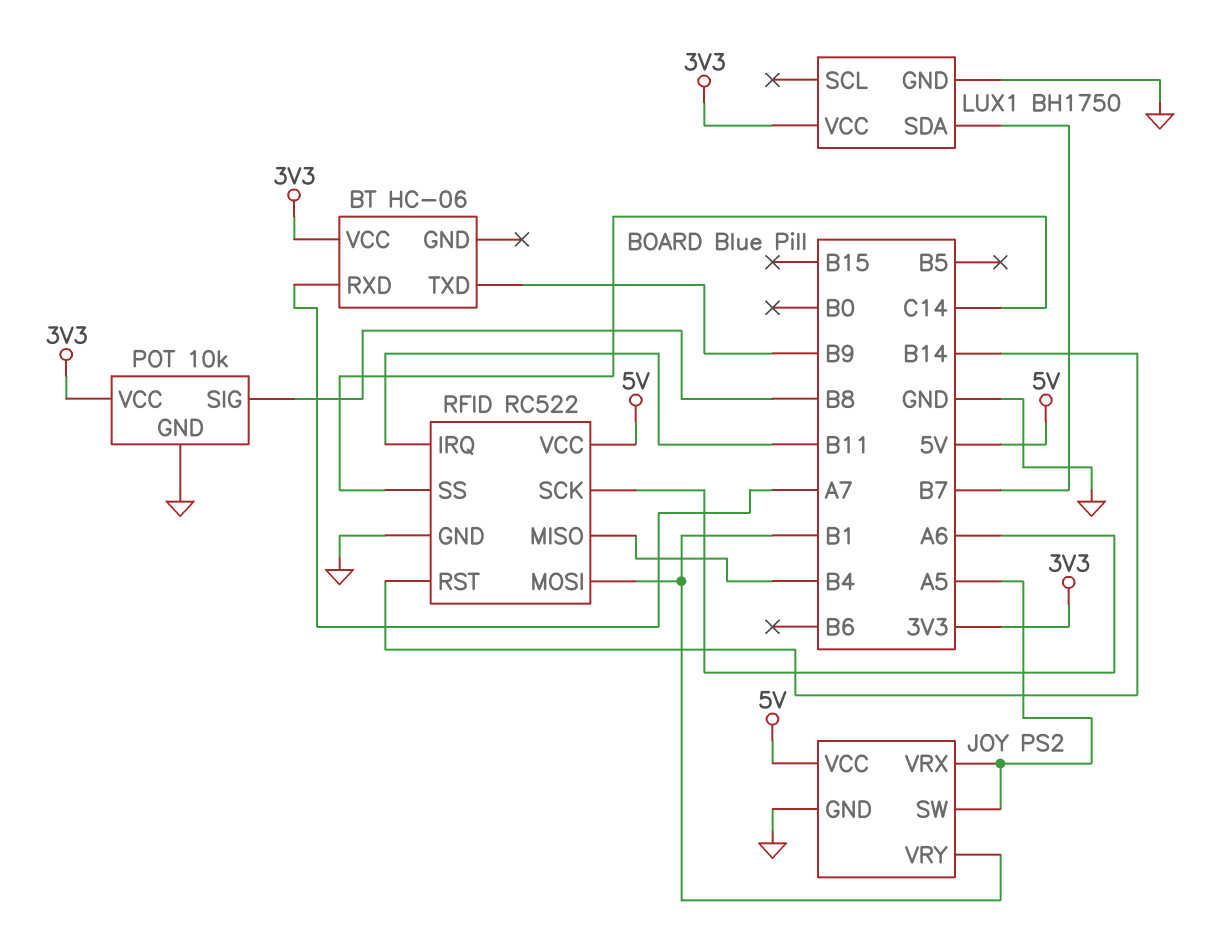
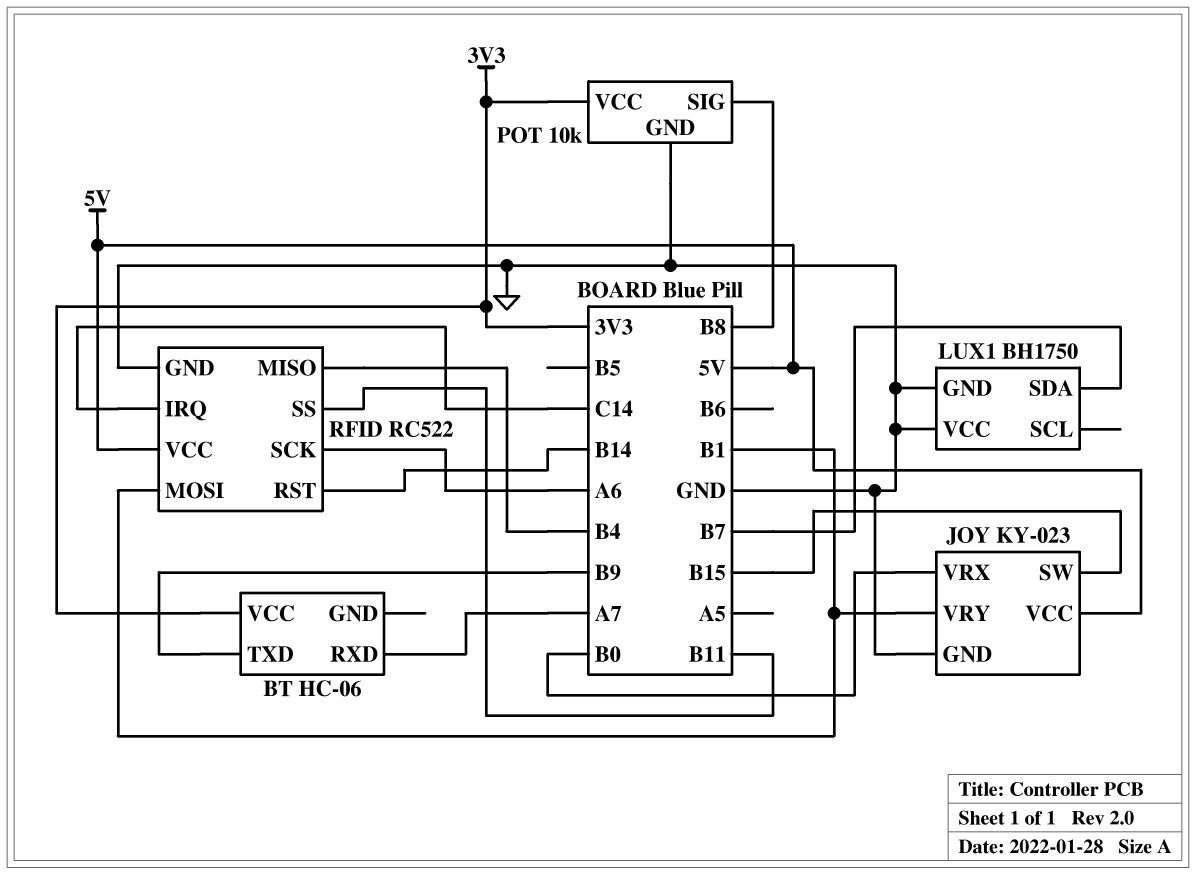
JOY: PS2 -> KY-023
JOY pin SW: A5 -> B15
JOY pin VRX: A5 -> B0
LUX1 pin VCC: 3V3 -> GND
RFID pin IRQ: B11 -> C14
RFID pin SS: C14 -> B11

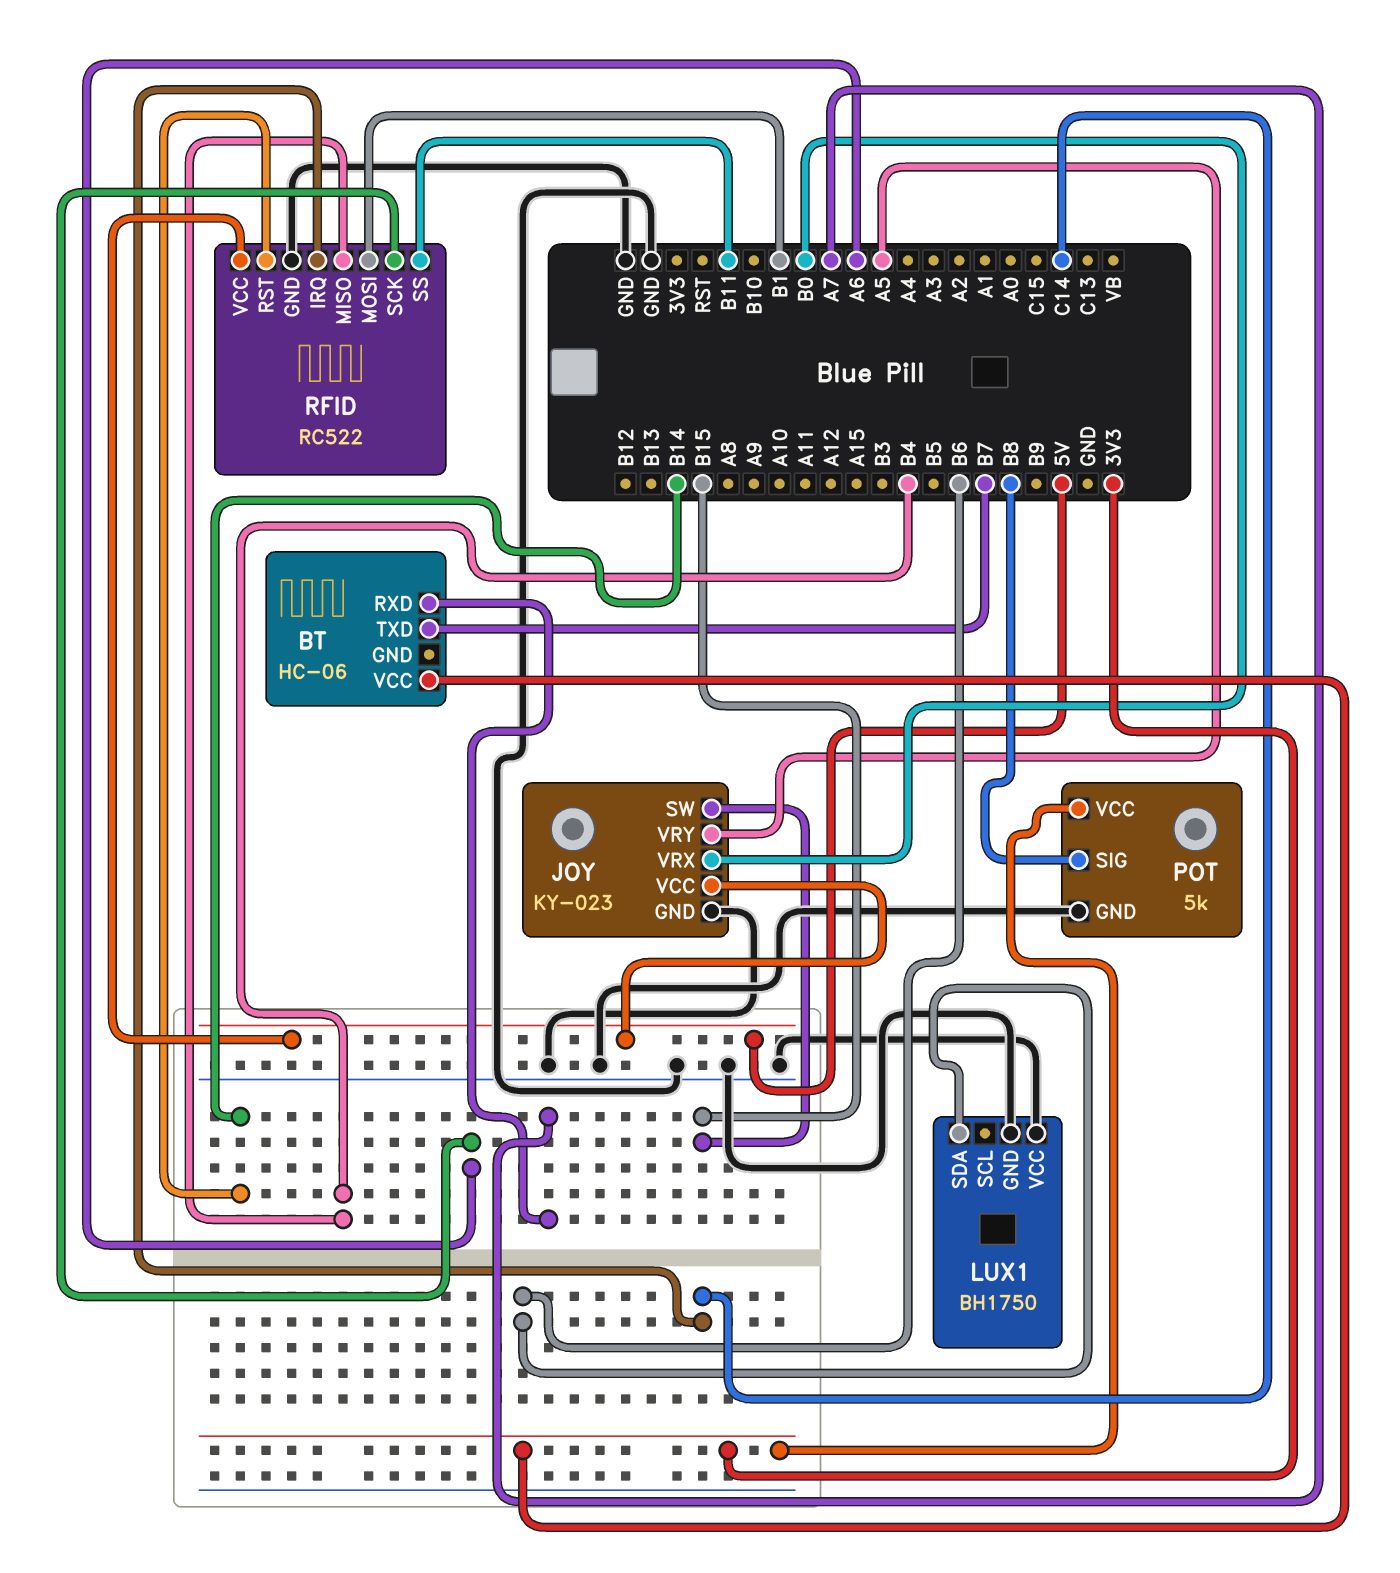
BT pin TXD: B9 -> B7
JOY pin VRY: B1 -> A5
LUX1 pin SDA: B7 -> B6
POT: 10k -> 5k

